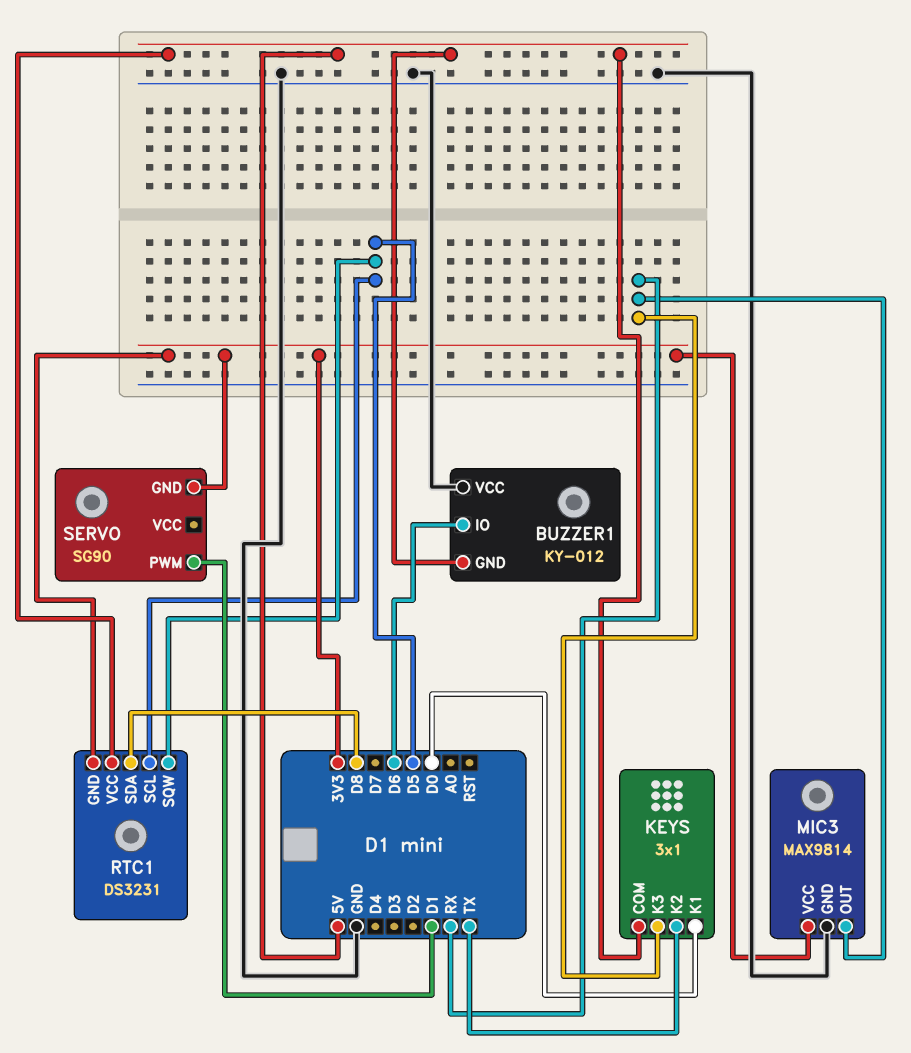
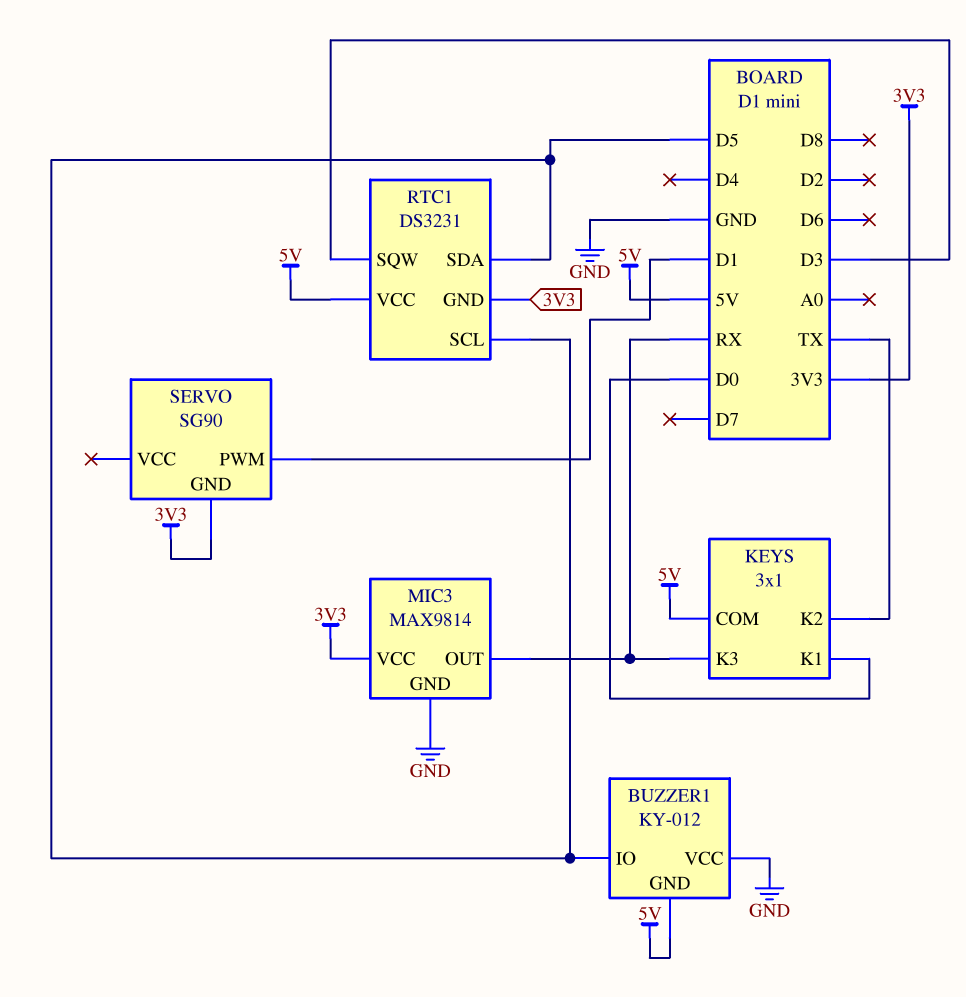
BUZZER1 pin IO: D6 -> D5
RTC1 pin SDA: D8 -> D5
RTC1 pin SQW: D5 -> D3

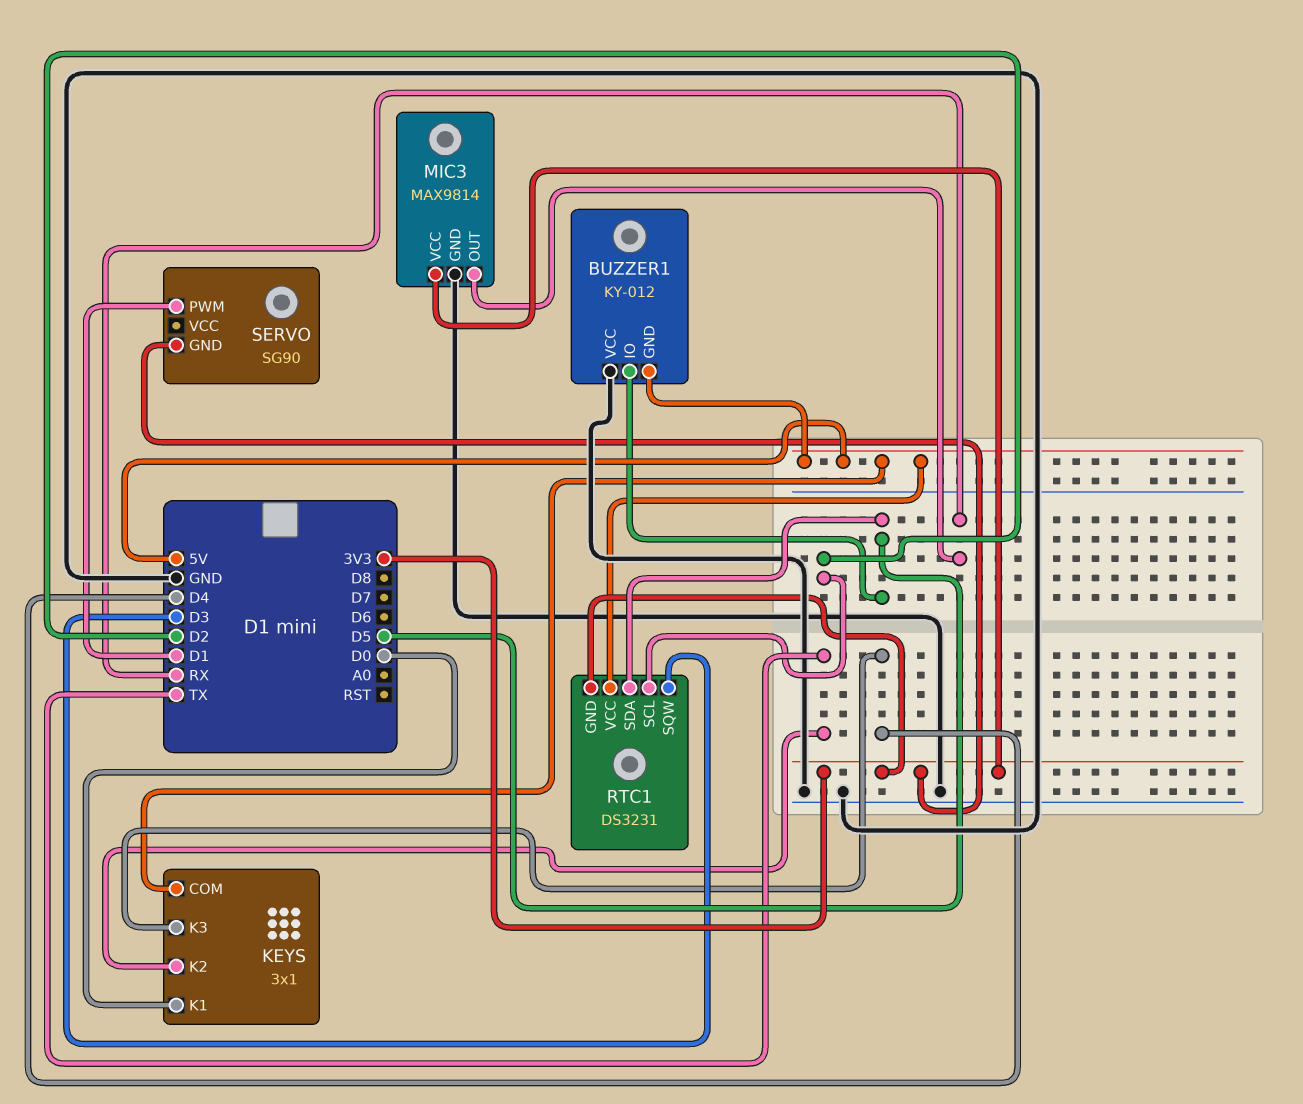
KEYS pin K3: RX -> D4
RTC1 pin SCL: D5 -> D2

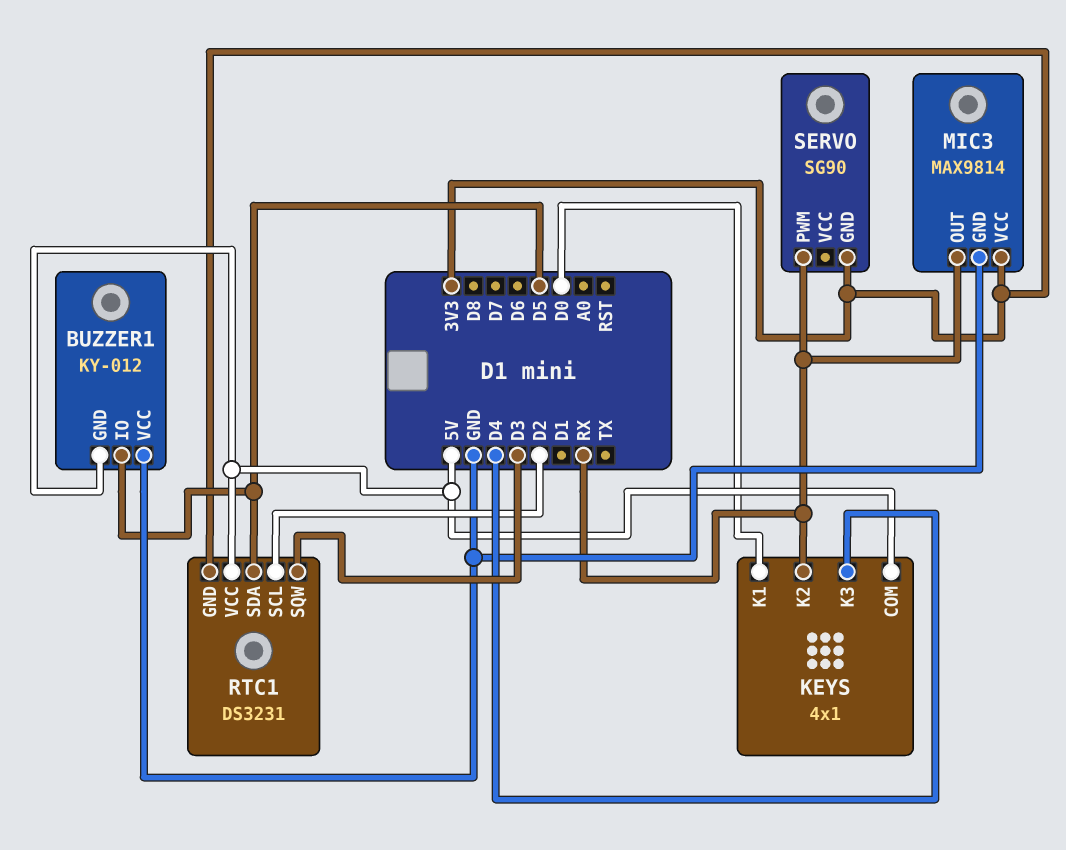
KEYS: 3x1 -> 4x1
KEYS pin K2: TX -> RX
SERVO pin PWM: D1 -> RX

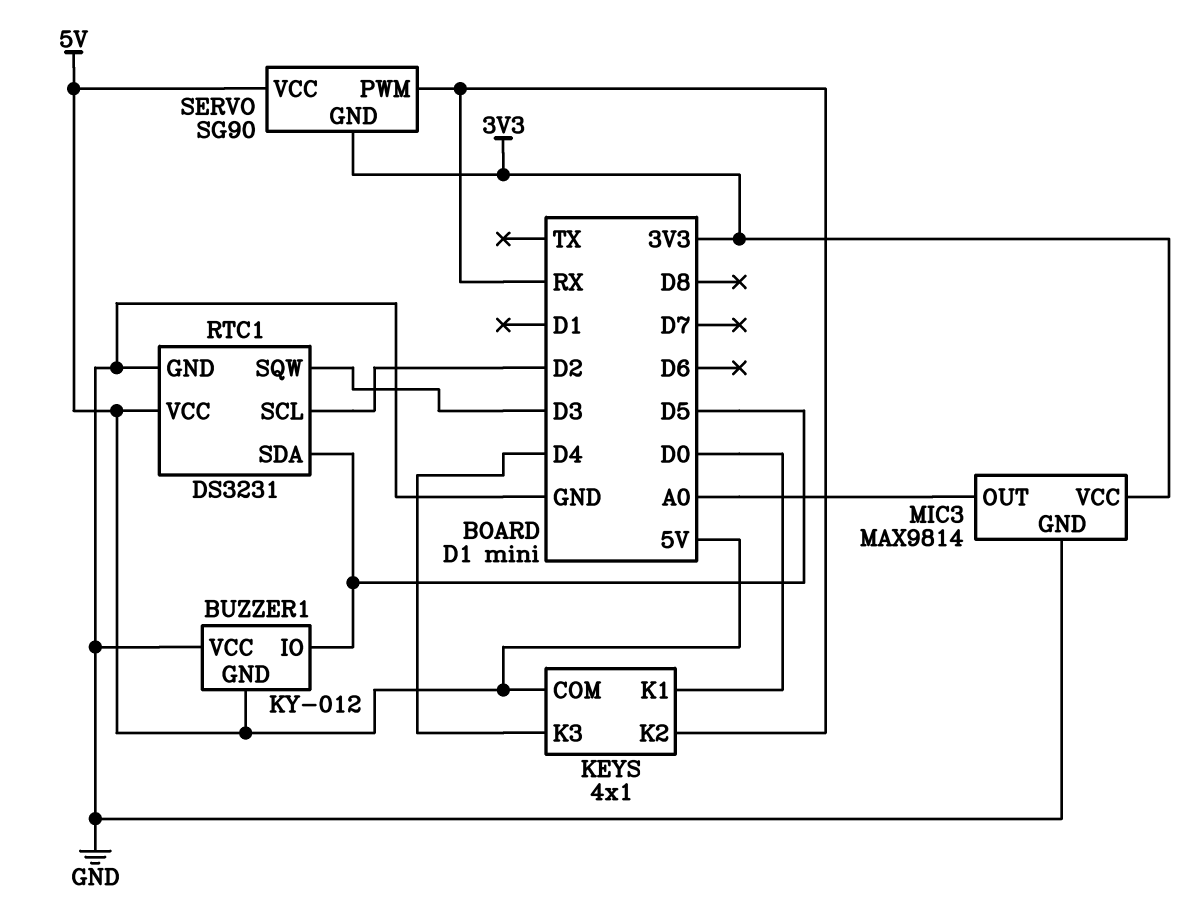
MIC3 pin OUT: RX -> A0
RTC1 pin GND: 3V3 -> GND
SERVO pin VCC: none -> 5V

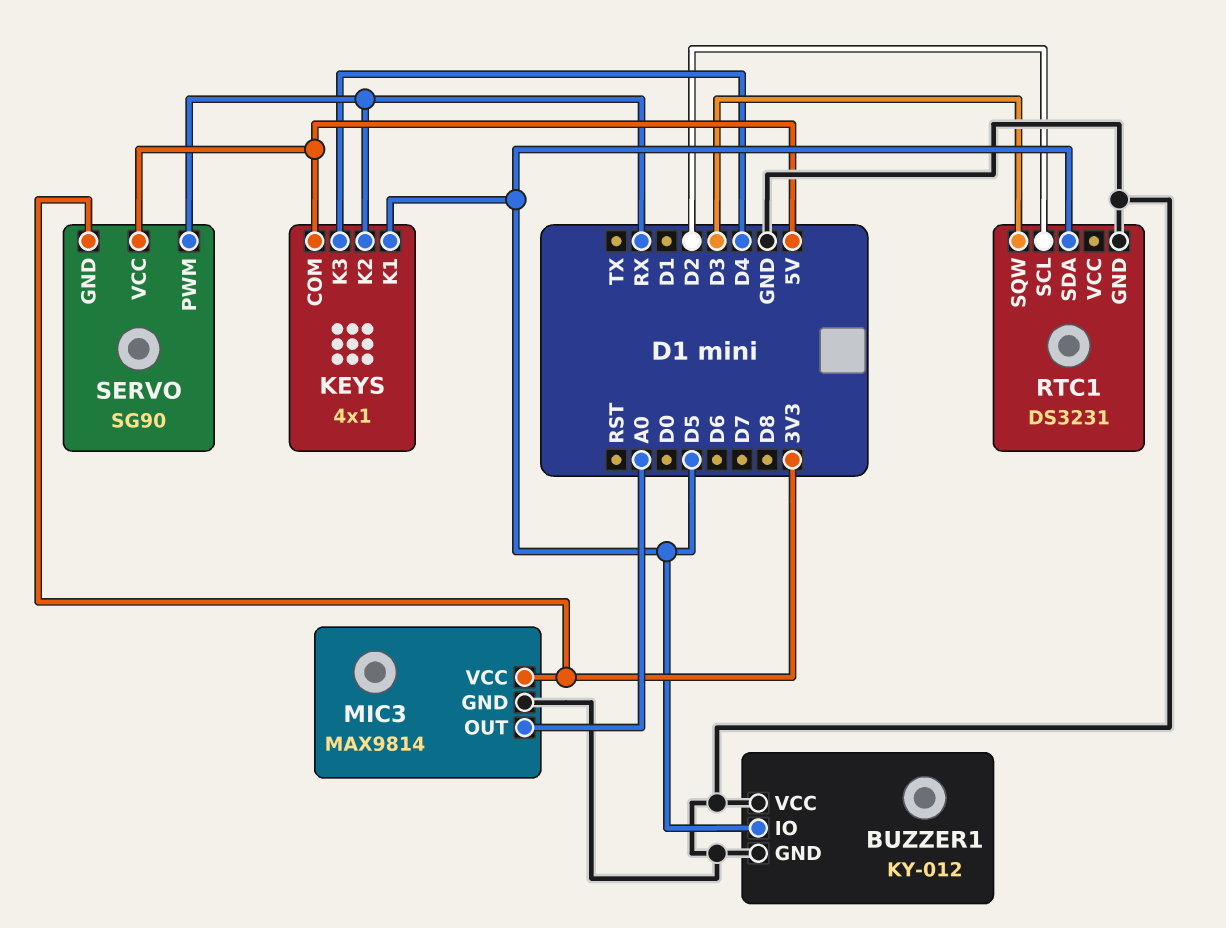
BUZZER1 pin GND: 5V -> GND
KEYS pin K1: D0 -> D5
RTC1 pin VCC: 5V -> none

